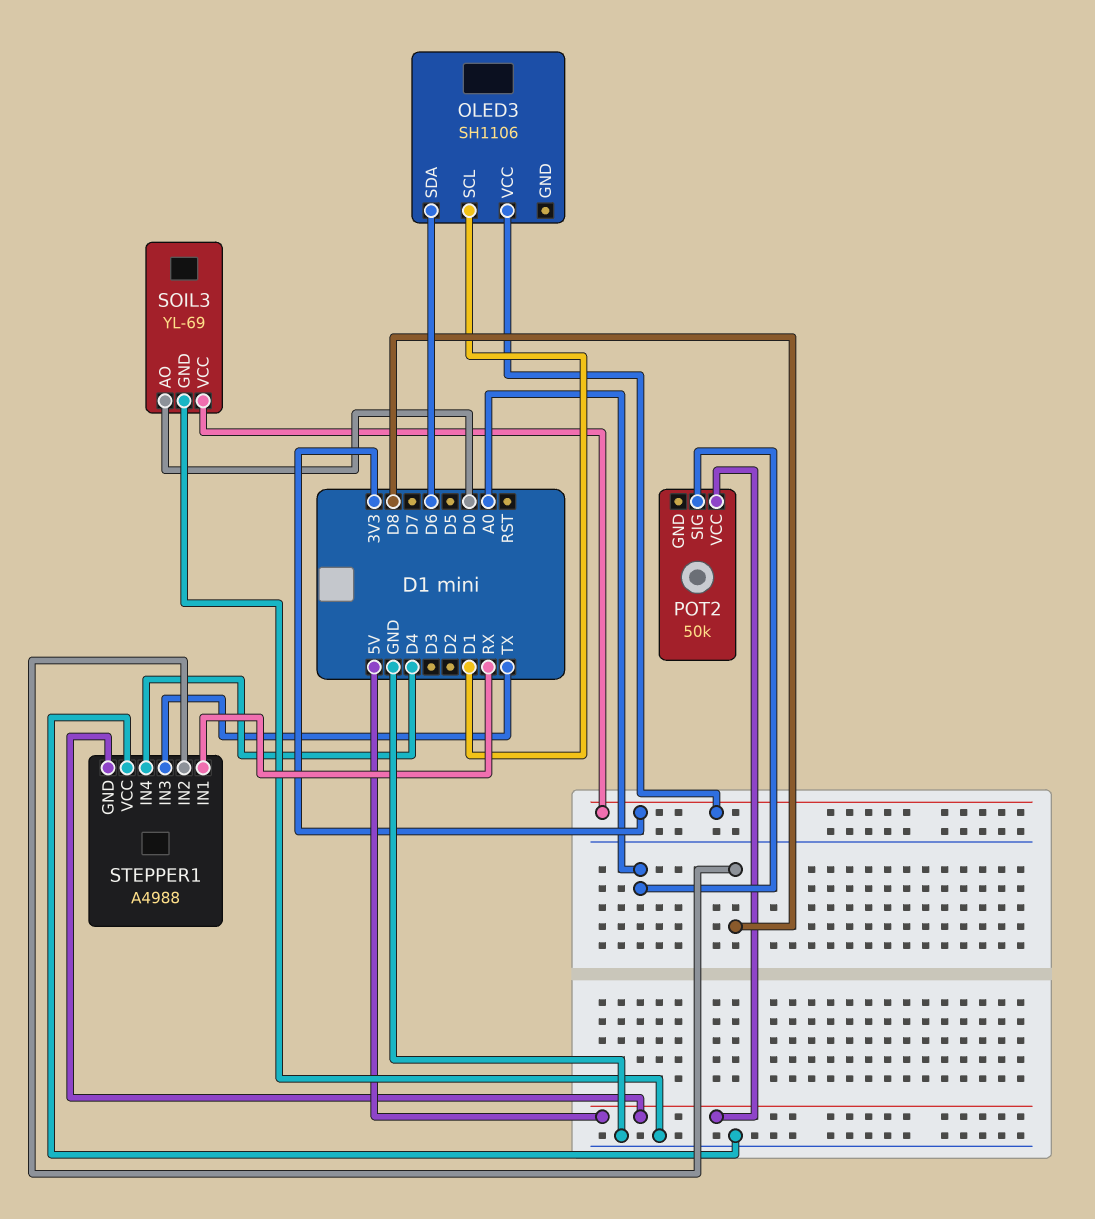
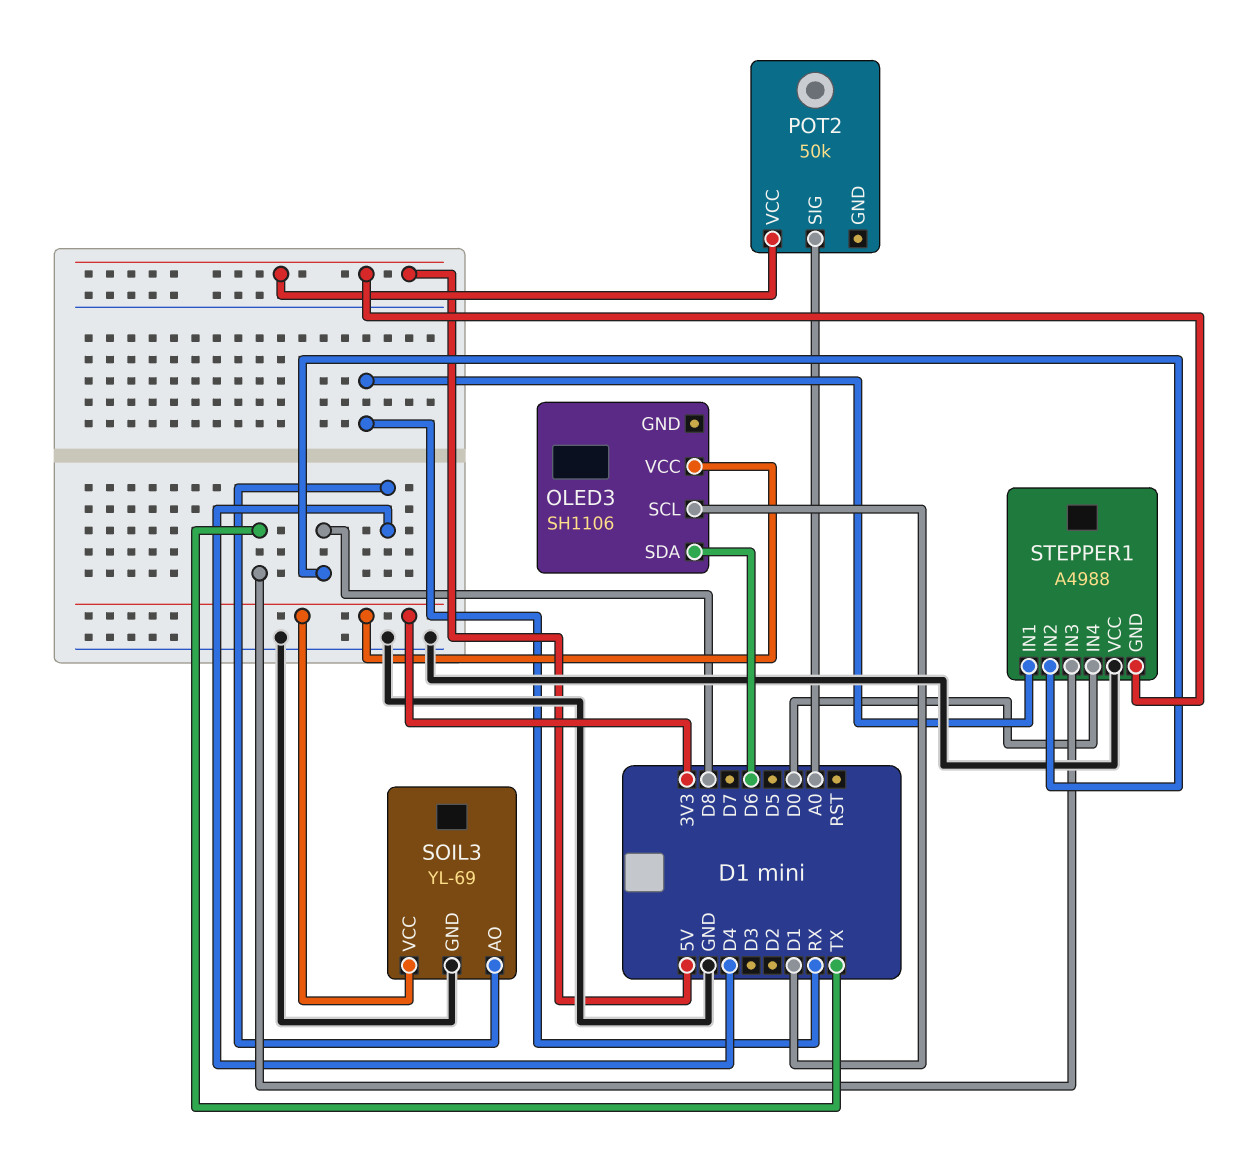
SOIL3 pin AO: D0 -> D4
STEPPER1 pin IN4: D4 -> D0

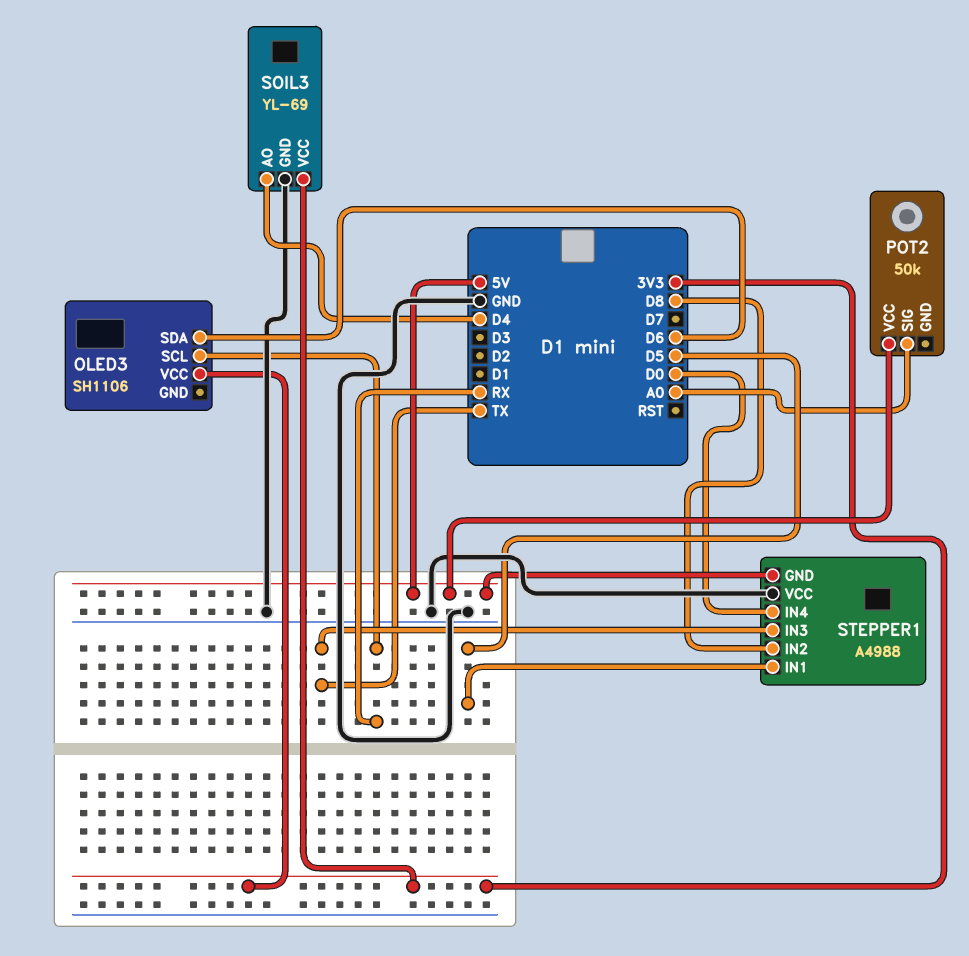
OLED3 pin SCL: D1 -> RX
STEPPER1 pin IN1: RX -> D5

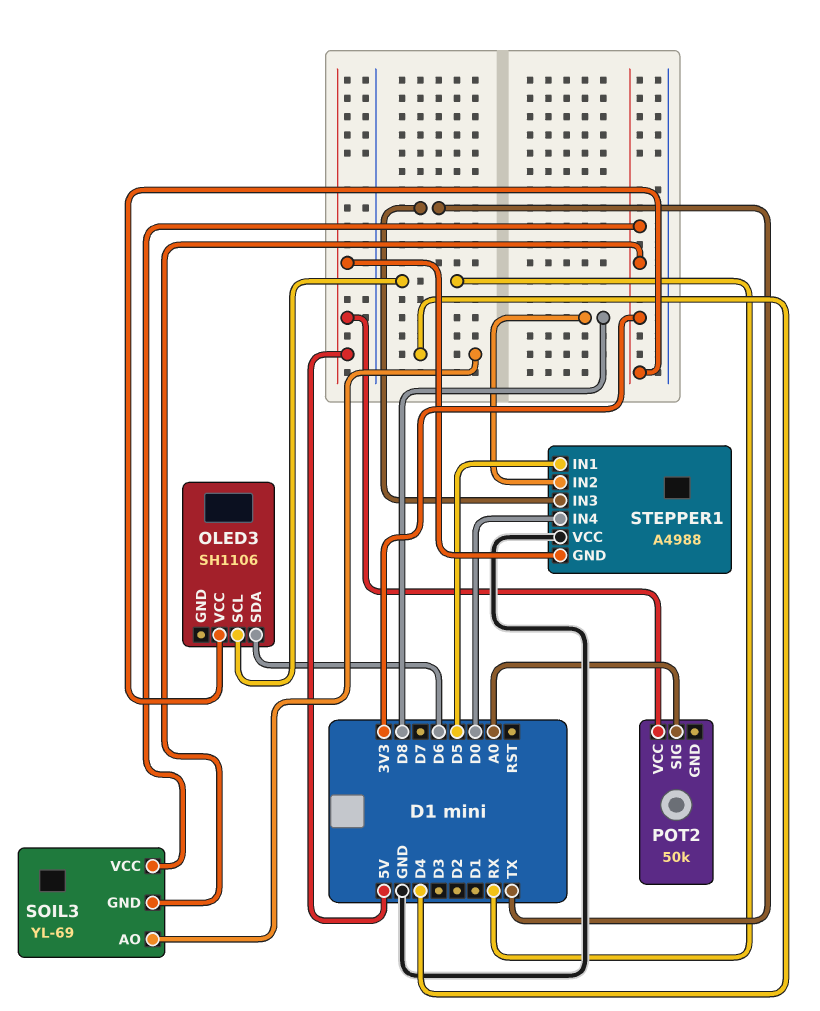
SOIL3 pin GND: GND -> 3V3

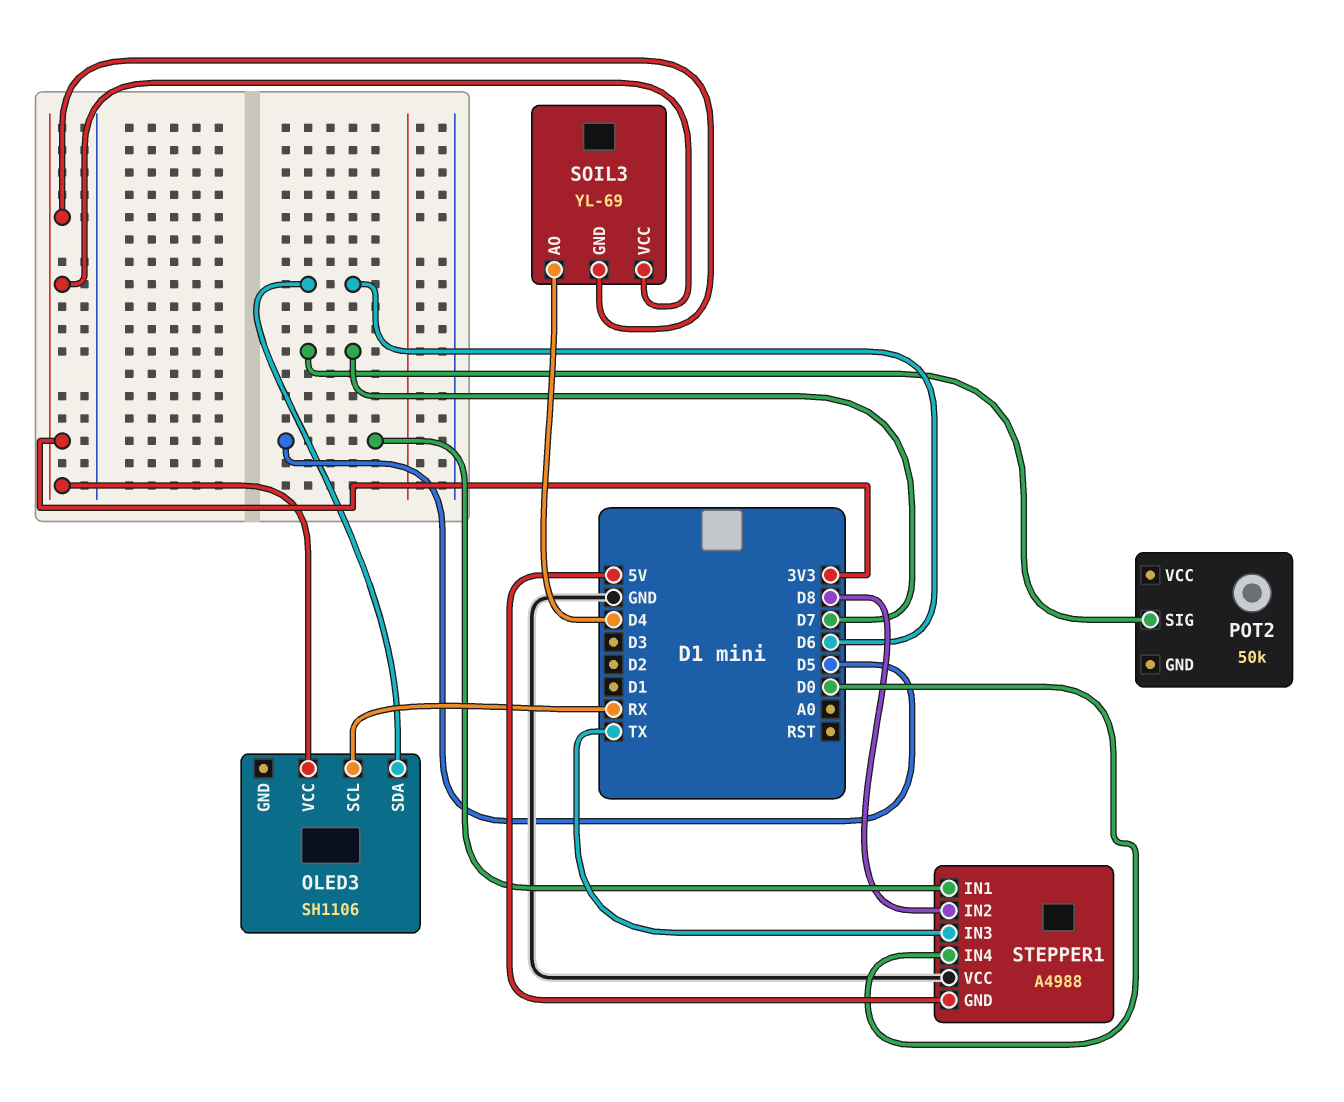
POT2 pin SIG: A0 -> D7
POT2 pin VCC: 5V -> none

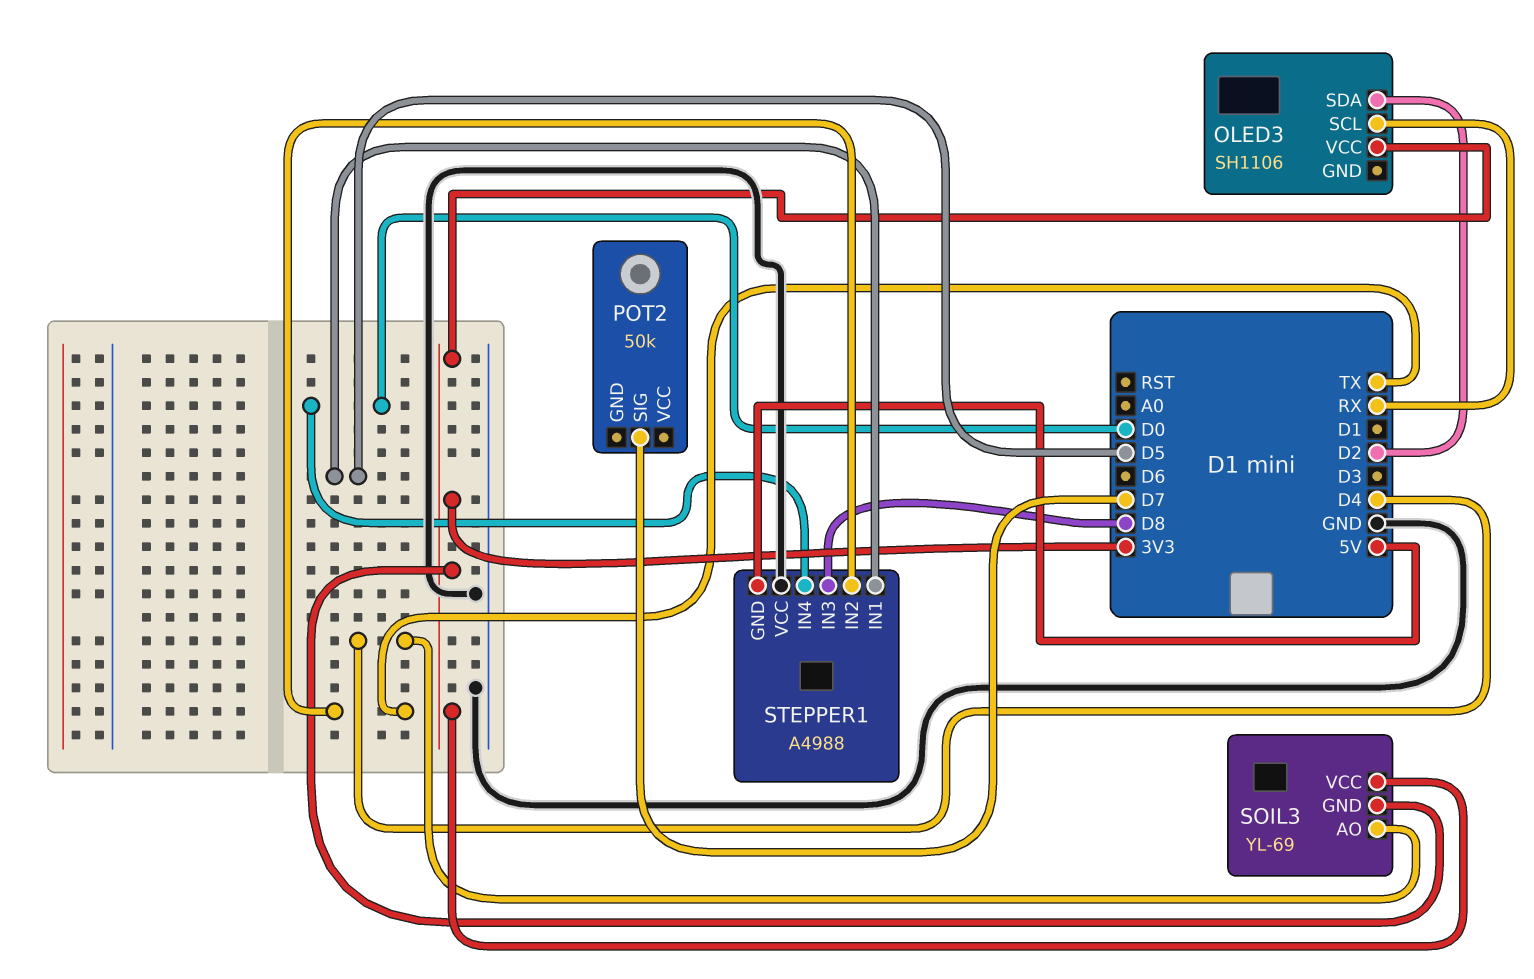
OLED3 pin SDA: D6 -> D2
STEPPER1 pin IN2: D8 -> TX
STEPPER1 pin IN3: TX -> D8

